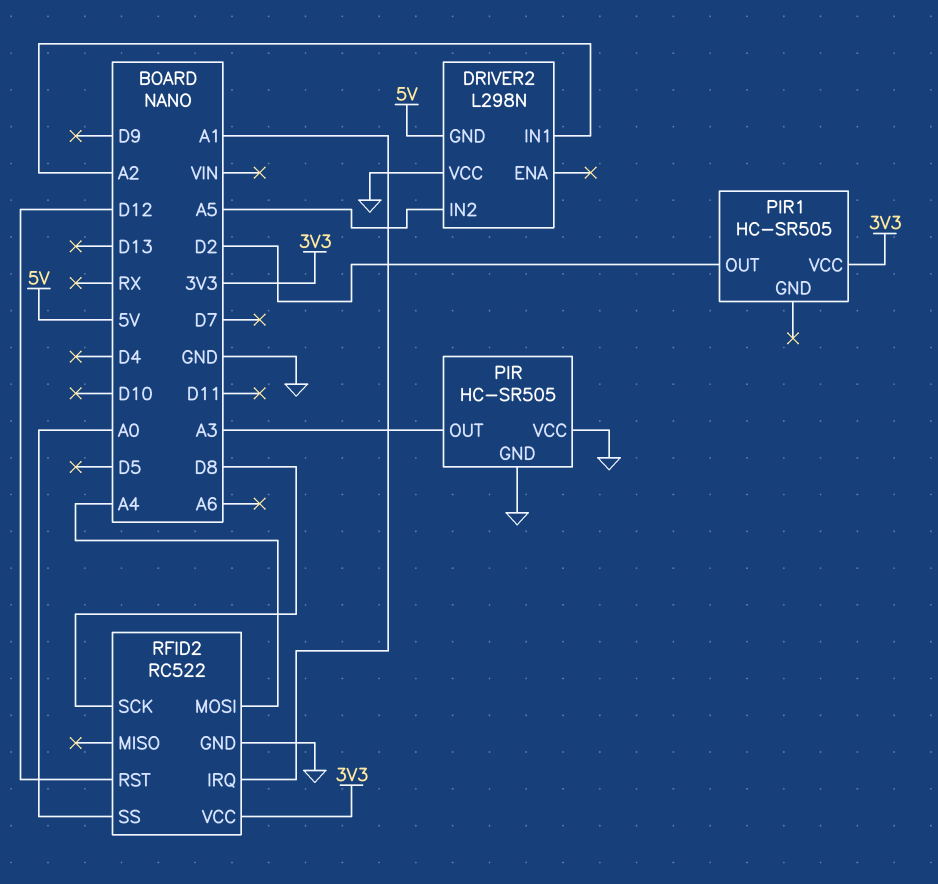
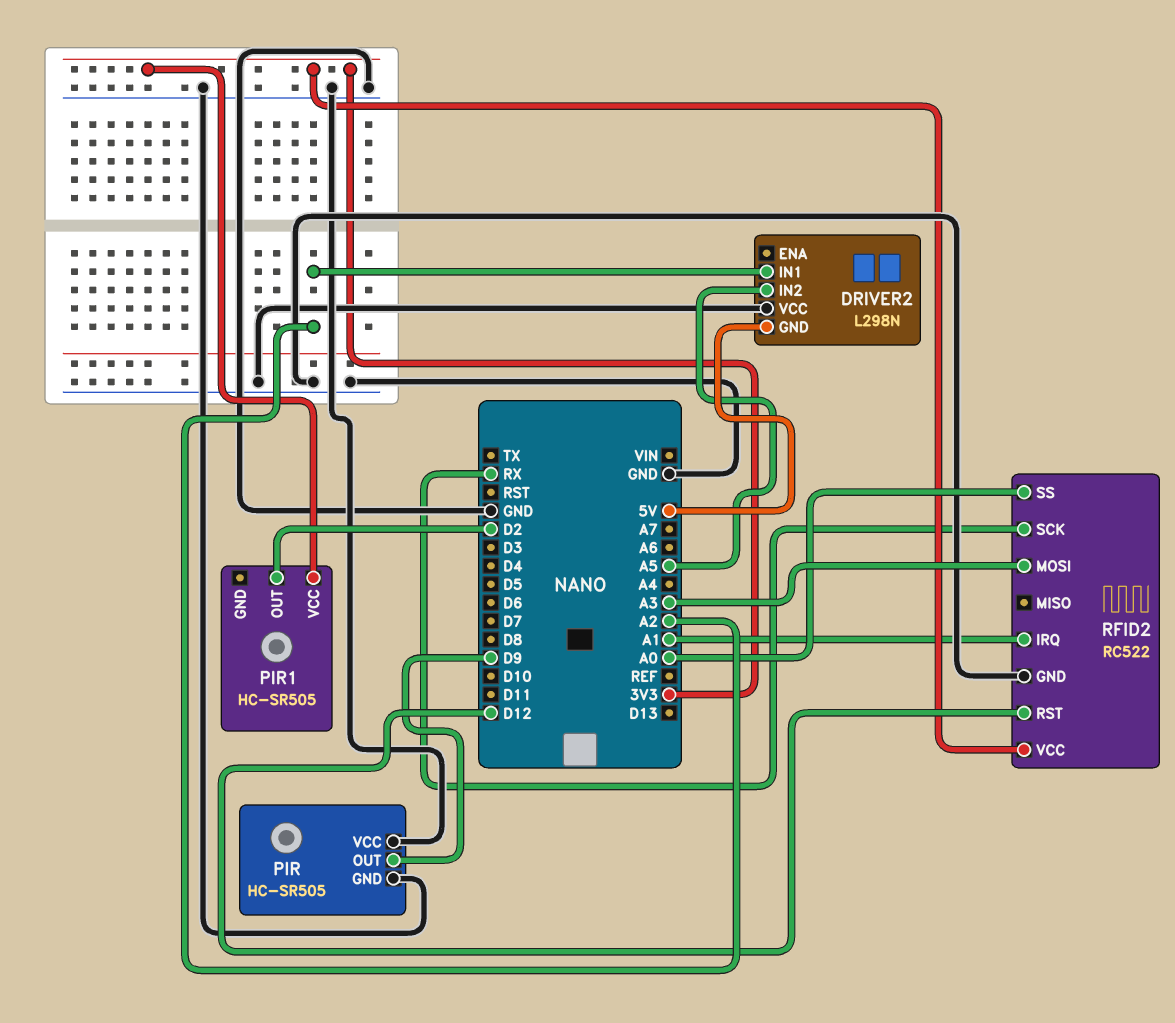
PIR pin OUT: A3 -> D9
RFID2 pin MOSI: A4 -> A3
RFID2 pin SCK: D8 -> RX

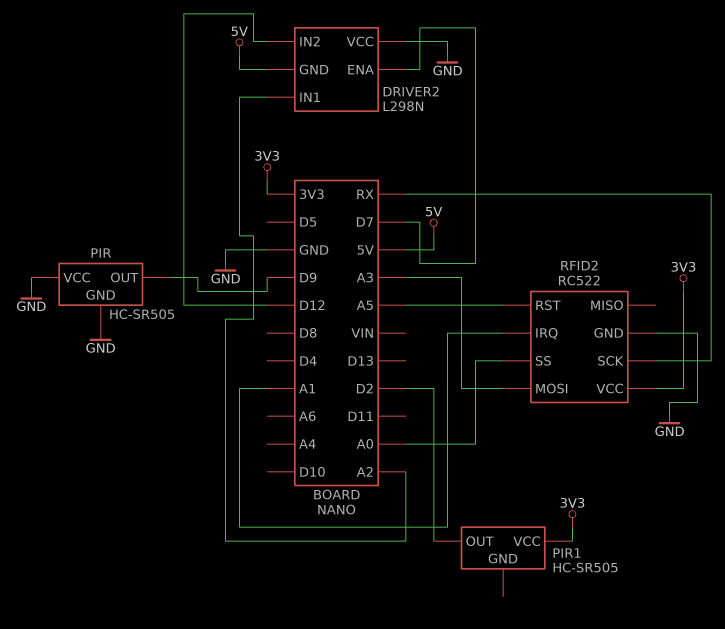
DRIVER2 pin ENA: none -> D7
DRIVER2 pin IN2: A5 -> D12
RFID2 pin RST: D12 -> A5

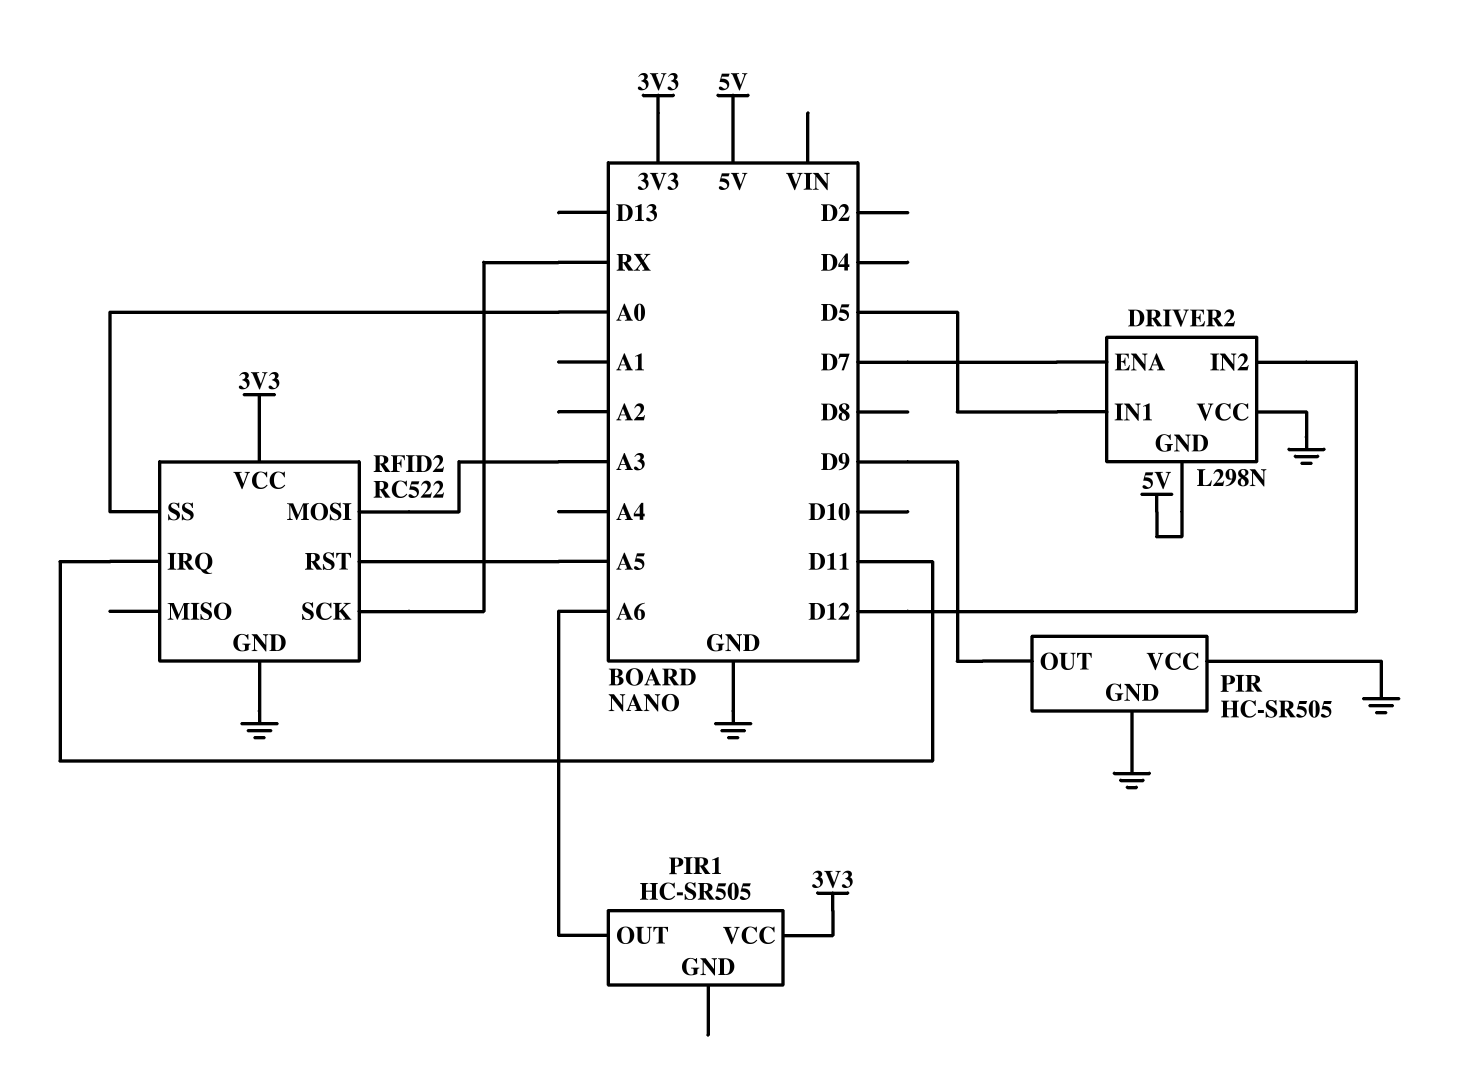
DRIVER2 pin IN1: A2 -> D5
PIR1 pin OUT: D2 -> A6
RFID2 pin IRQ: A1 -> D11

